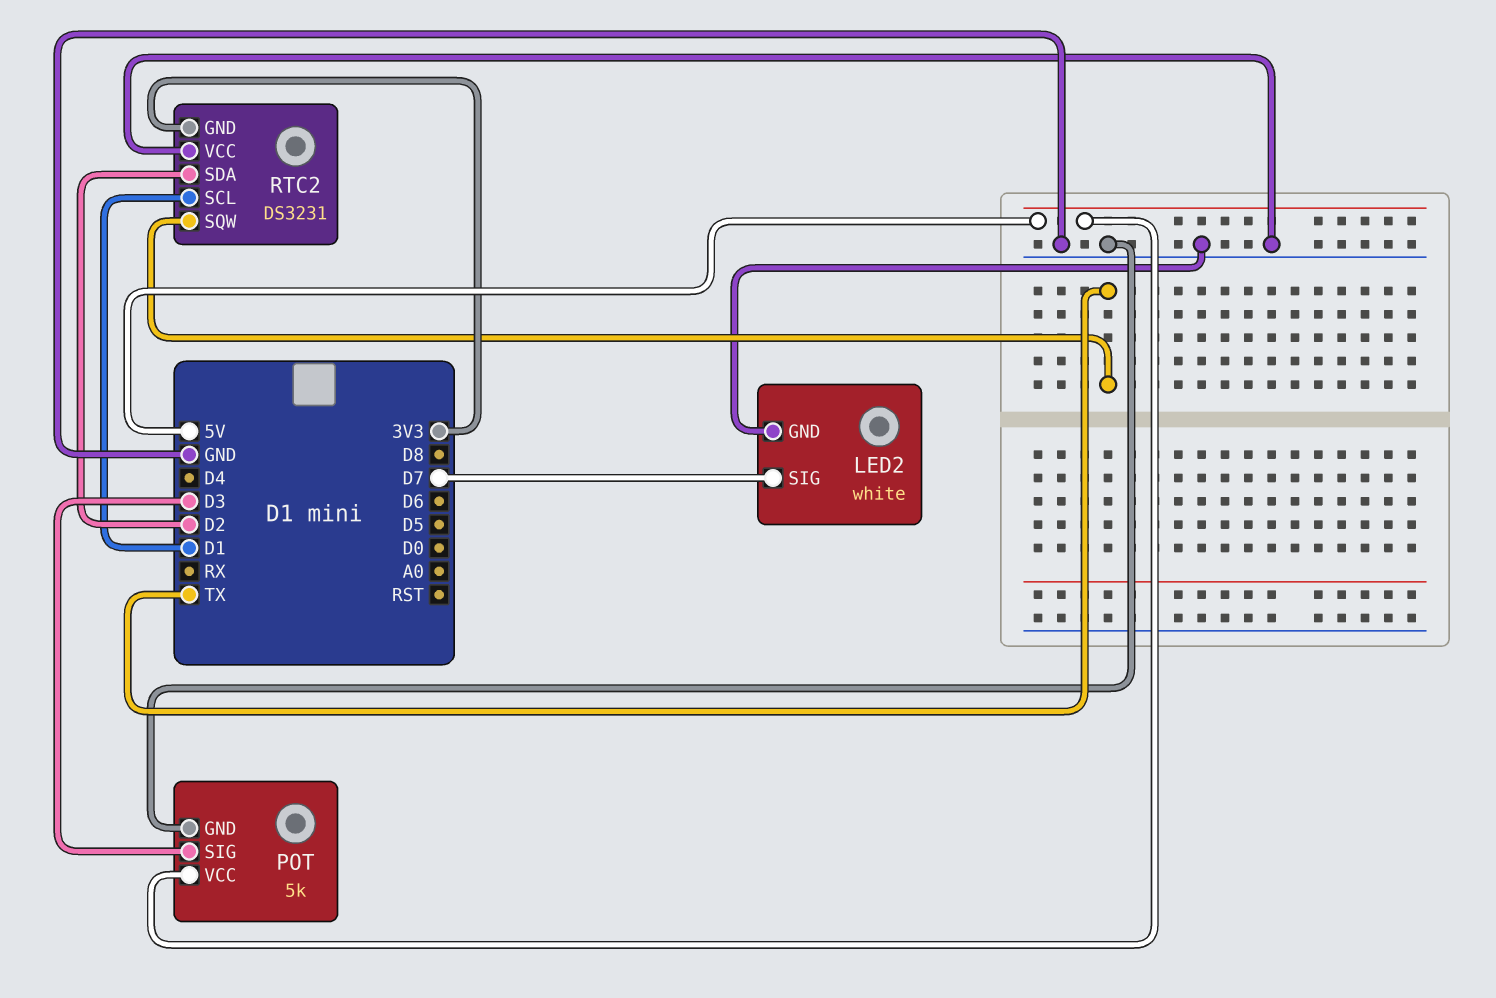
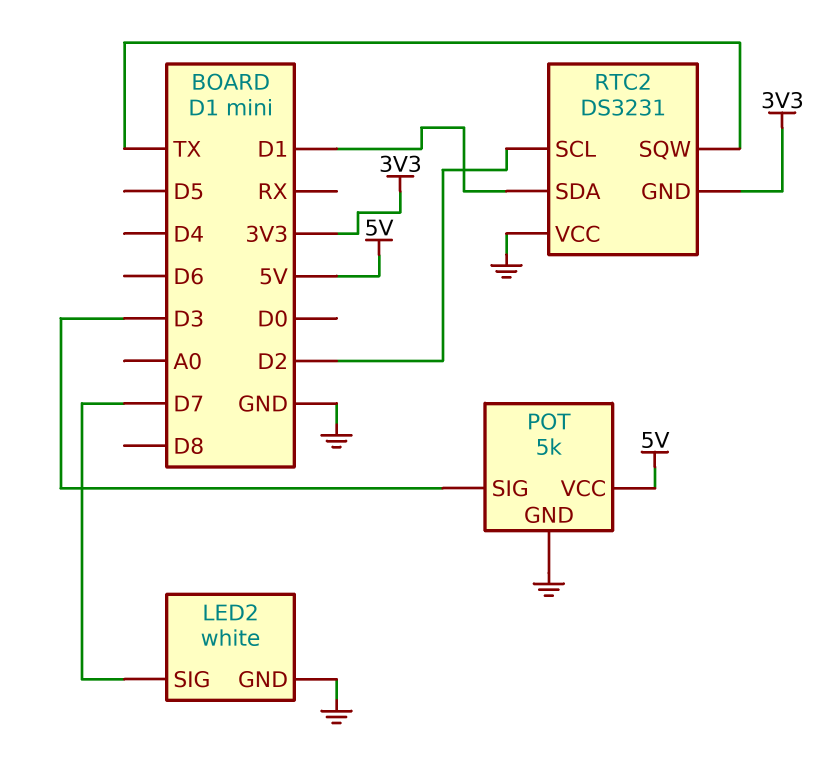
RTC2 pin SCL: D1 -> D2
RTC2 pin SDA: D2 -> D1

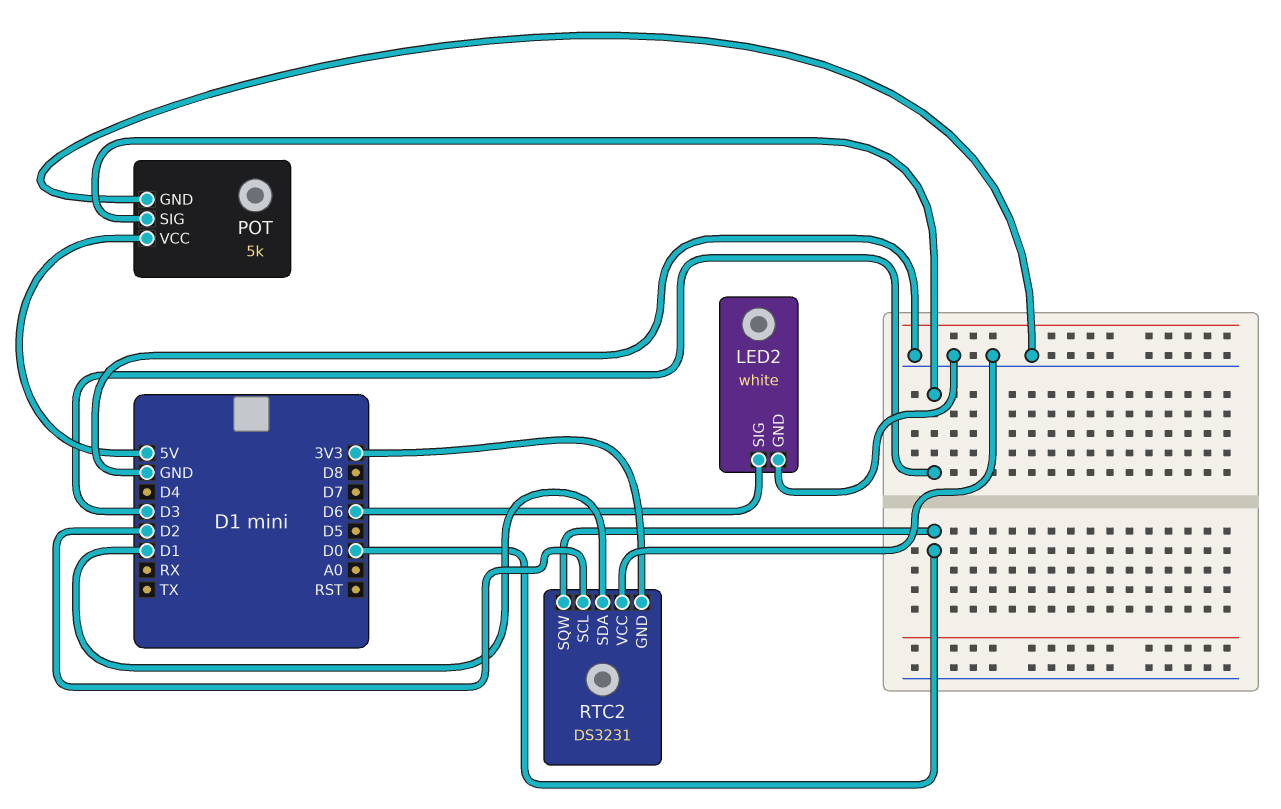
LED2 pin SIG: D7 -> D6
RTC2 pin SQW: TX -> D0

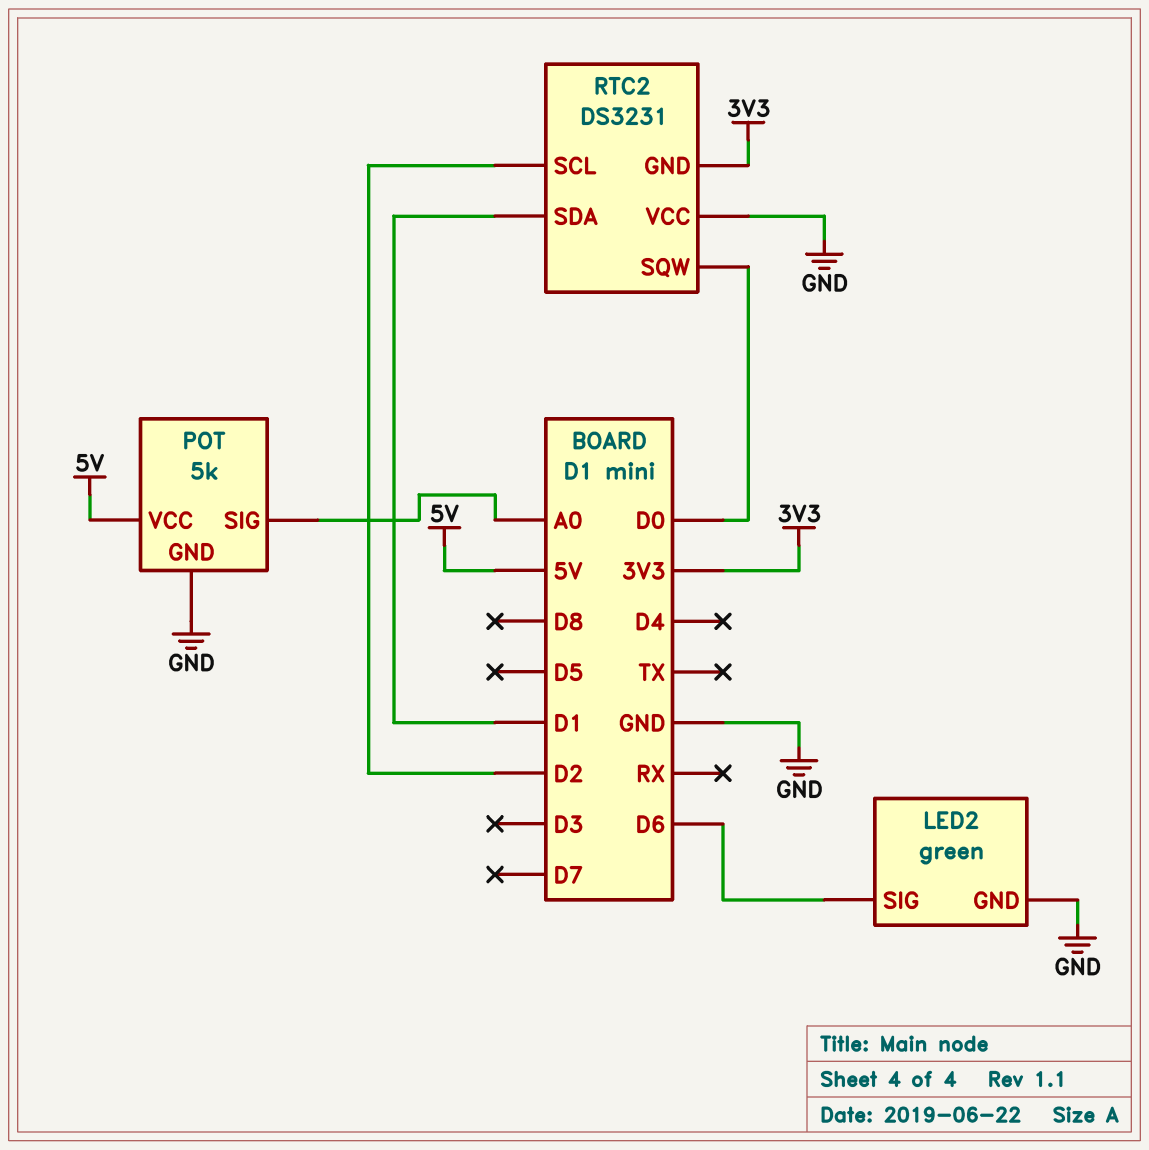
LED2: white -> green
POT pin SIG: D3 -> A0

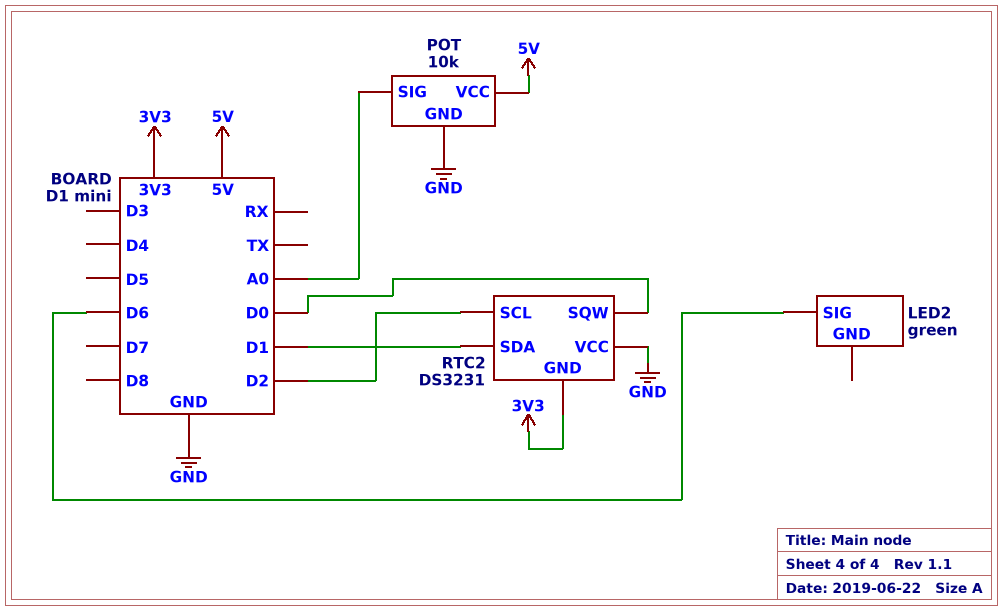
LED2 pin GND: GND -> none
POT: 5k -> 10k

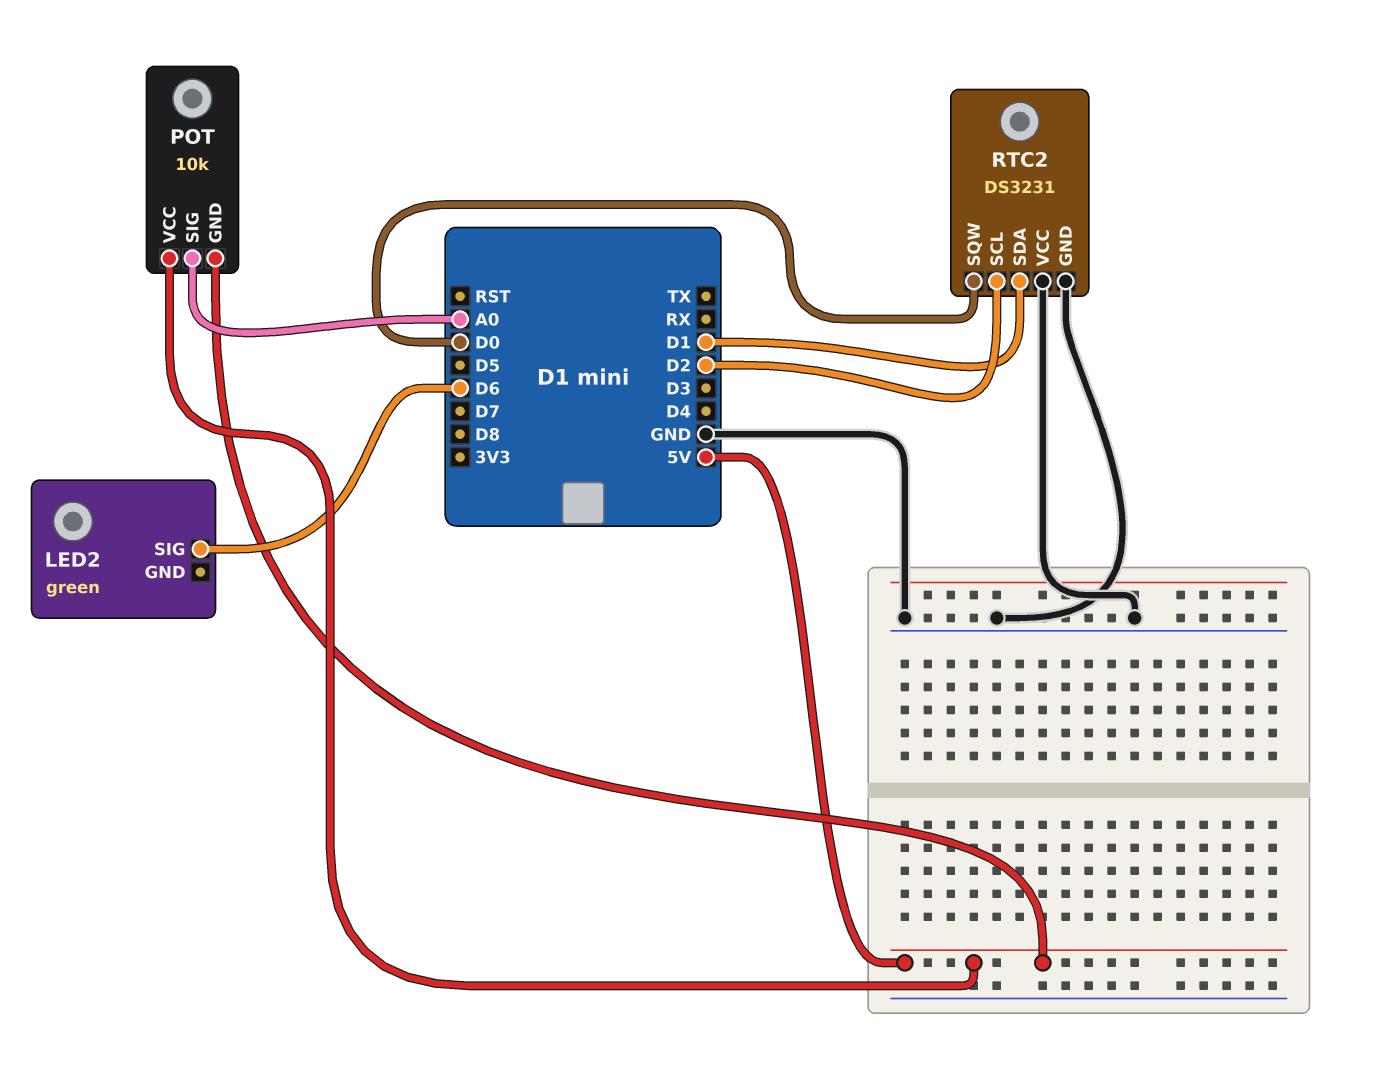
POT pin GND: GND -> 5V
RTC2 pin GND: 3V3 -> GND

